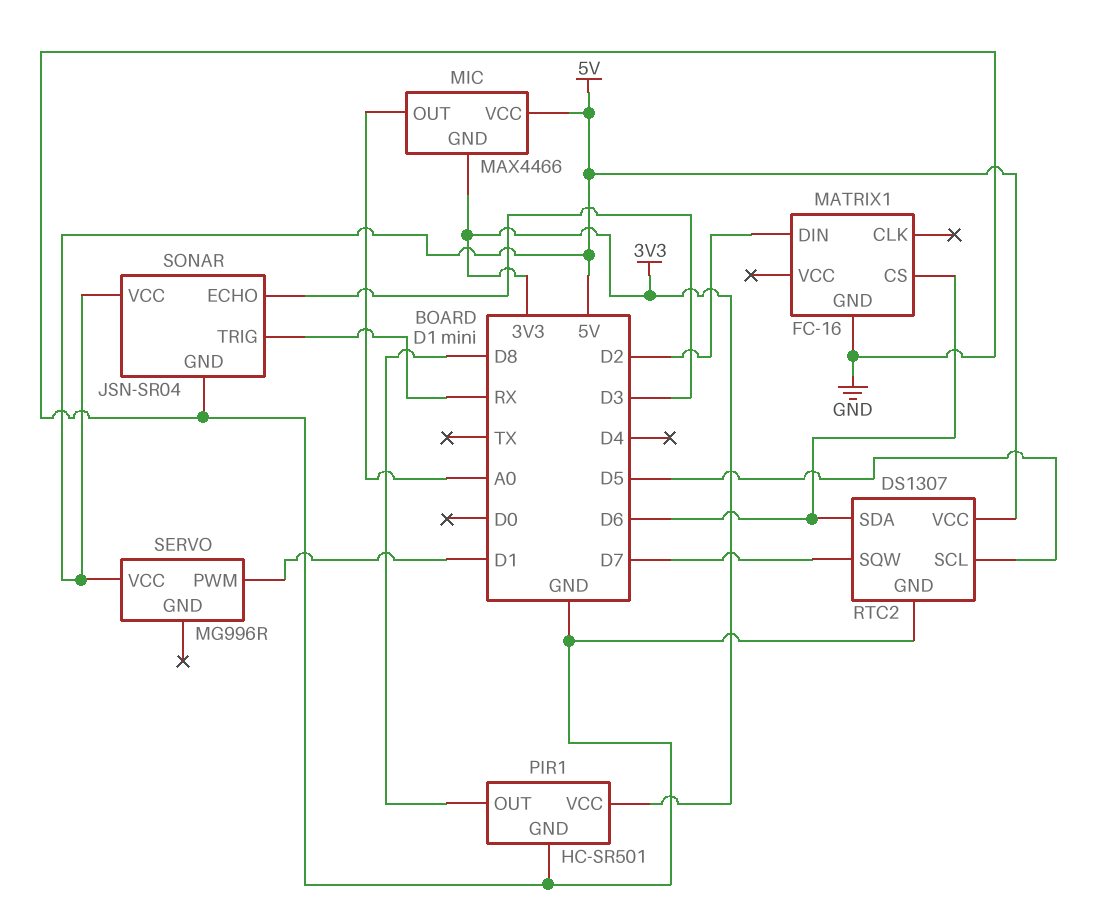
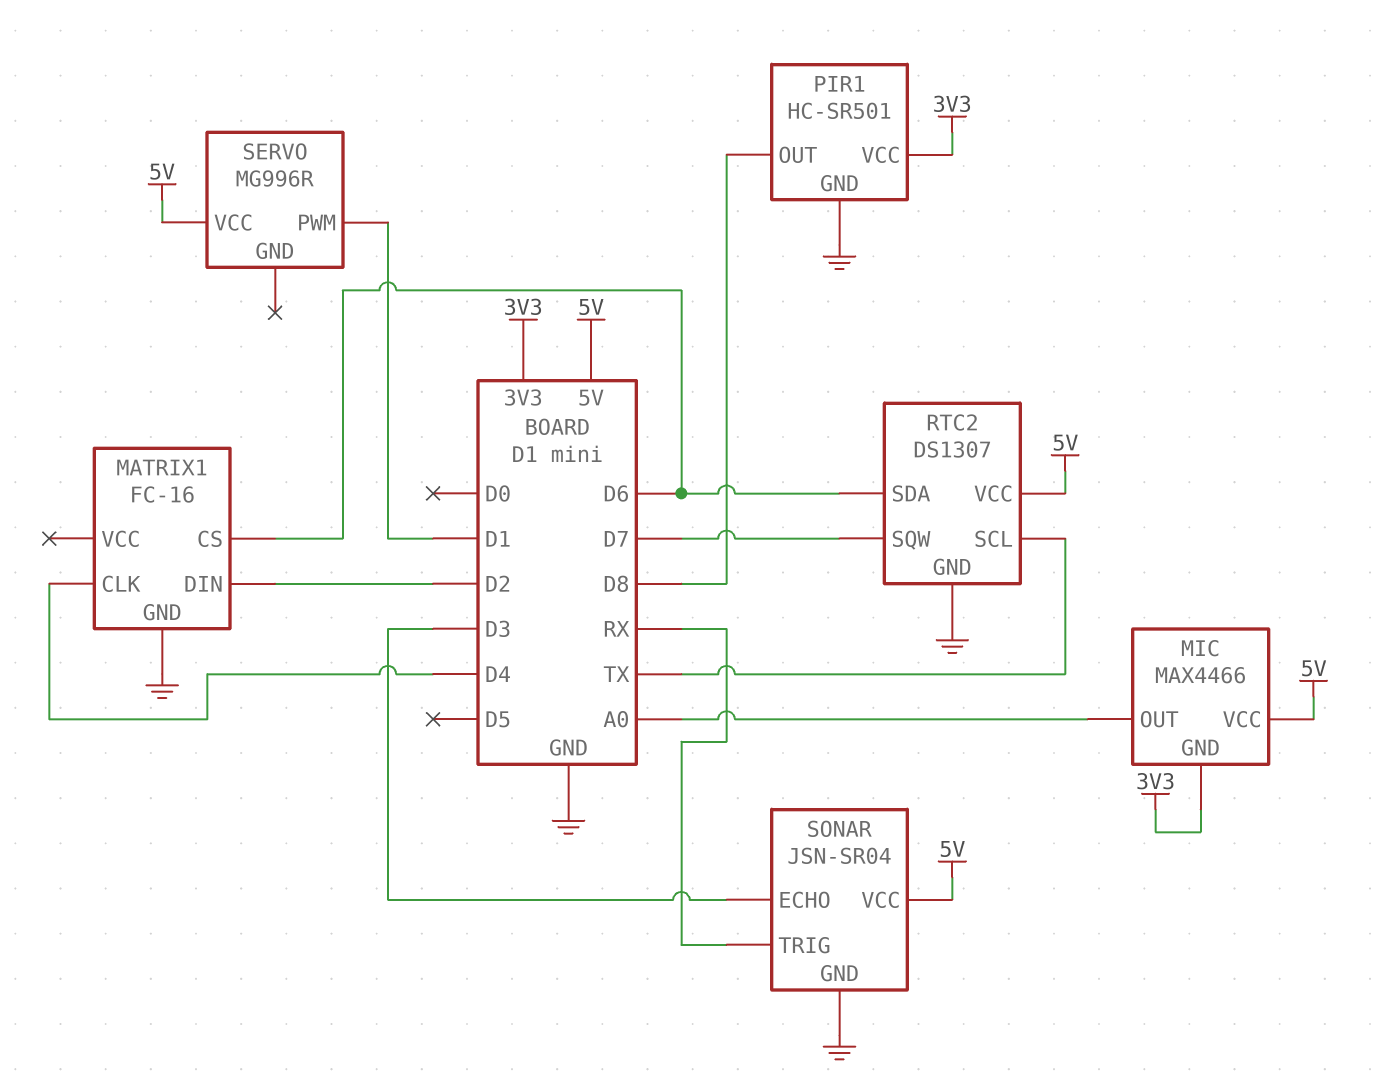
MATRIX1 pin CLK: none -> D4
RTC2 pin SCL: D5 -> TX

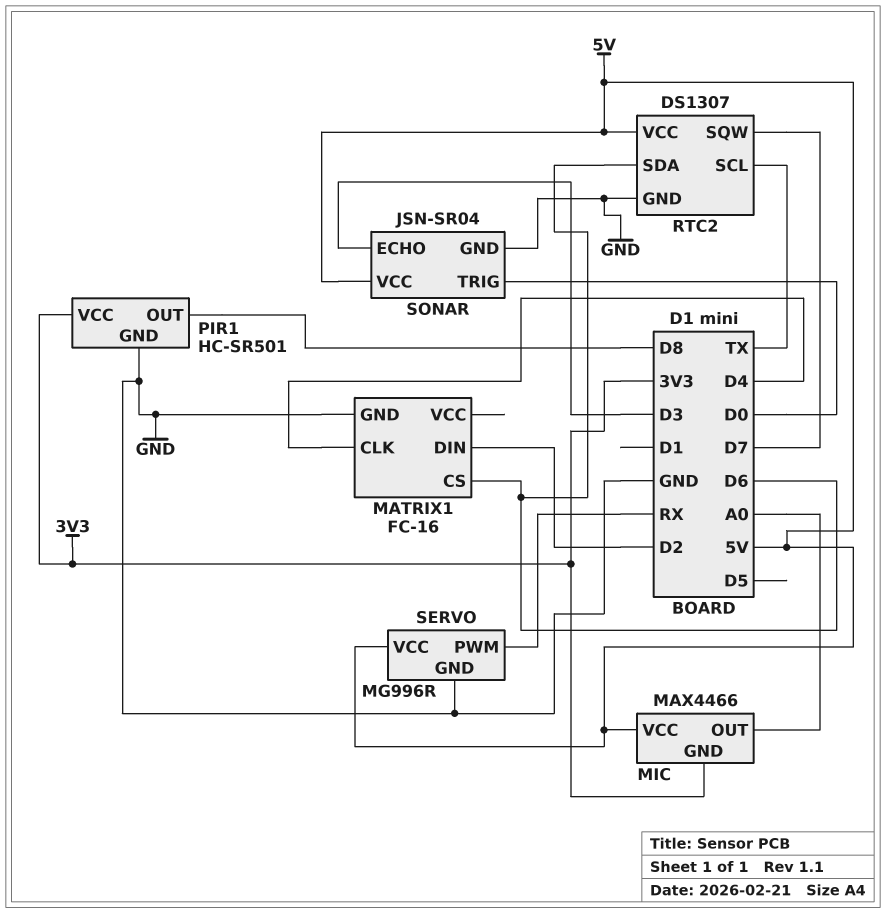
SERVO pin GND: none -> GND
SERVO pin PWM: D1 -> RX
SONAR pin TRIG: RX -> D0

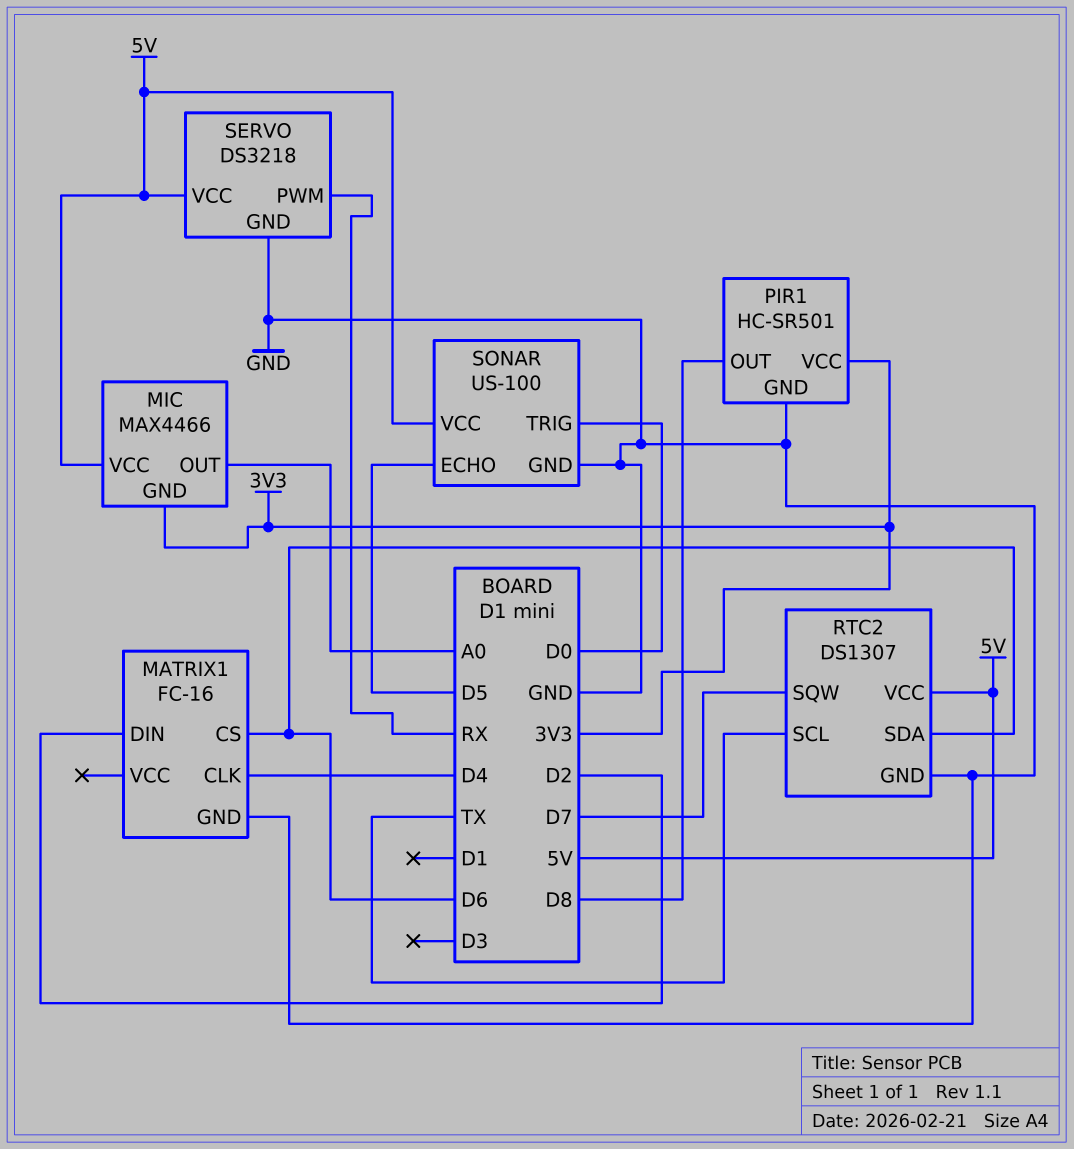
SERVO: MG996R -> DS3218
SONAR: JSN-SR04 -> US-100
SONAR pin ECHO: D3 -> D5

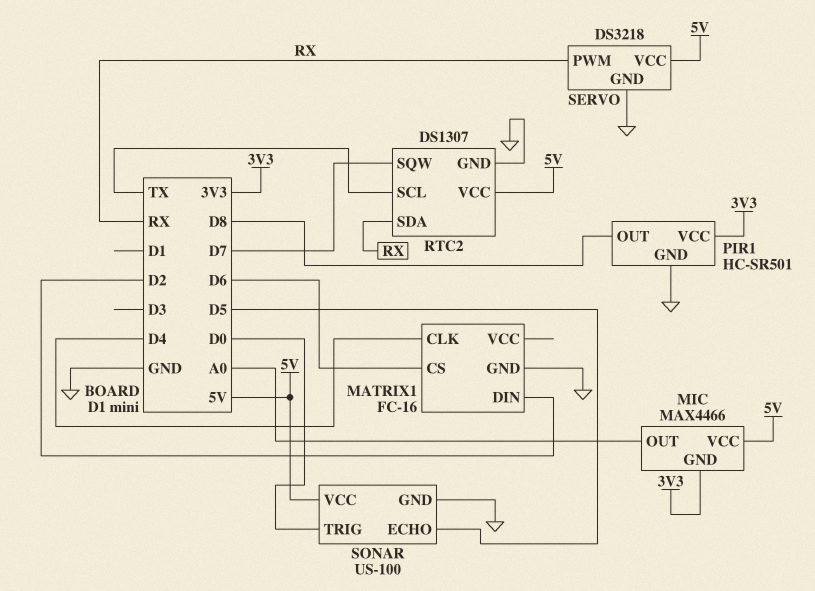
RTC2 pin SDA: D6 -> RX

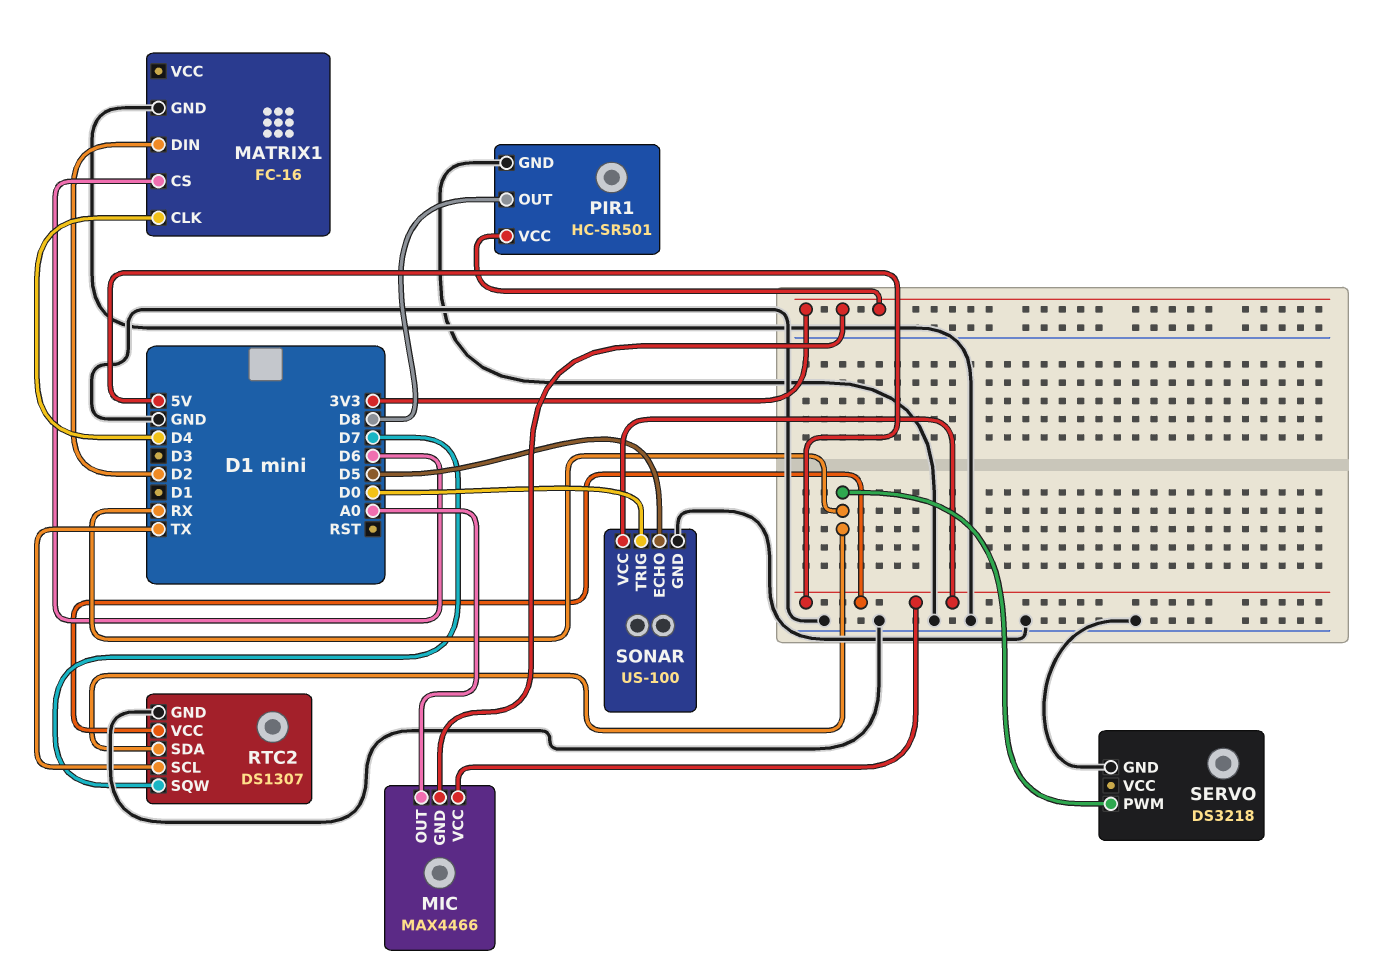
SERVO pin VCC: 5V -> none

